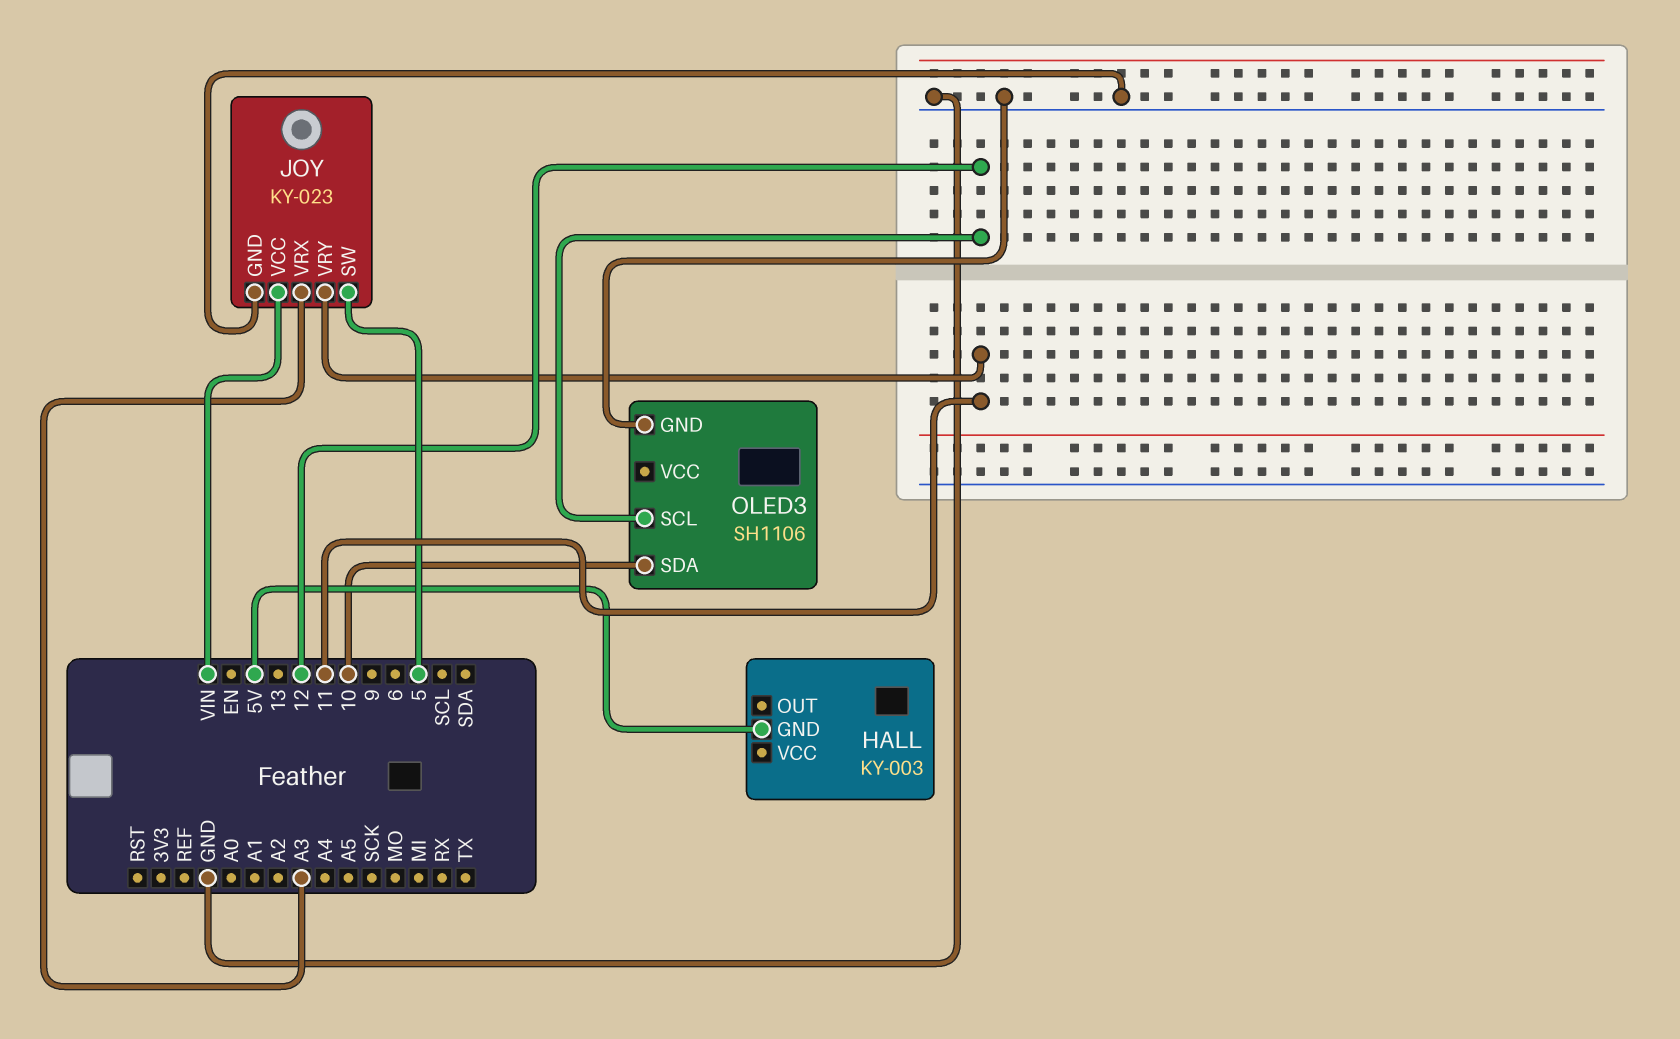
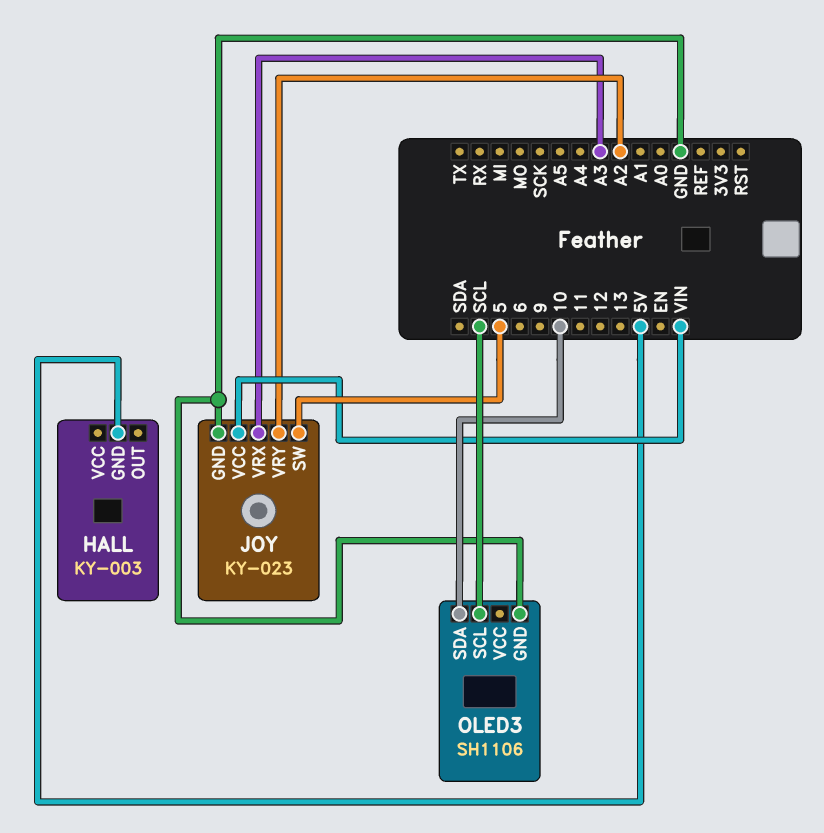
JOY pin VRY: 11 -> A2
OLED3 pin SCL: 12 -> SCL

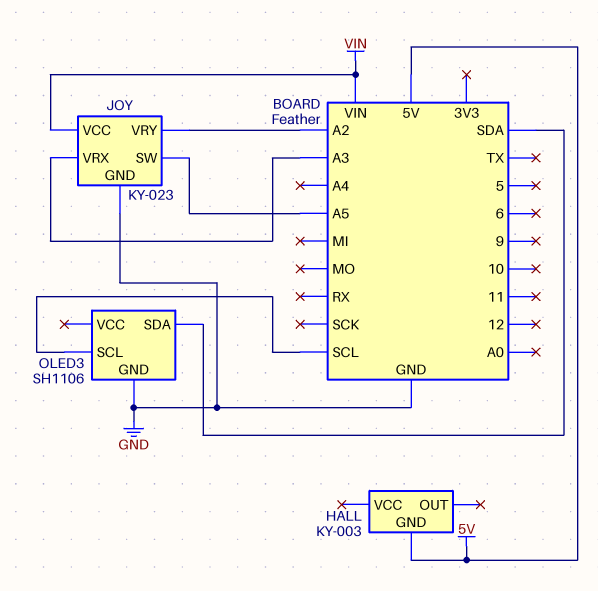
JOY pin SW: 5 -> A5
OLED3 pin SDA: 10 -> SDA

